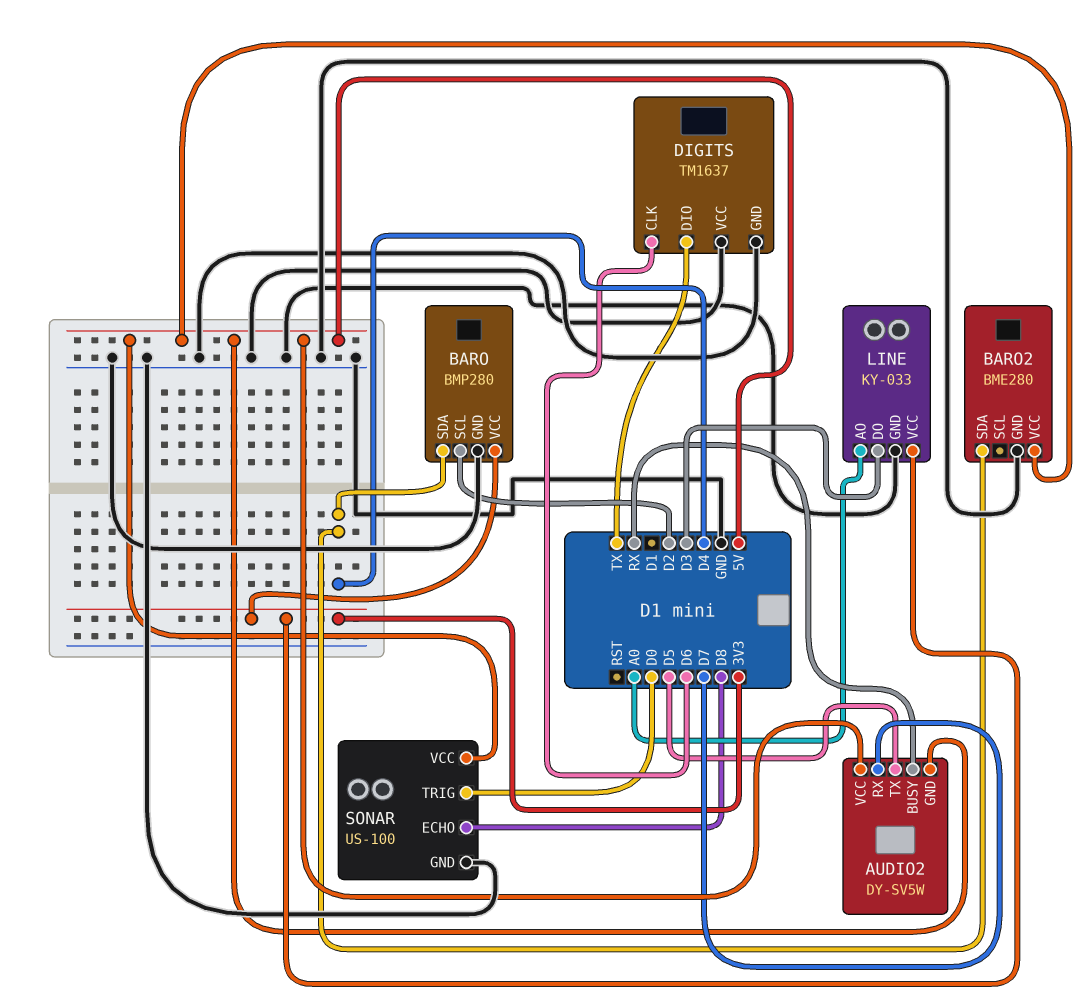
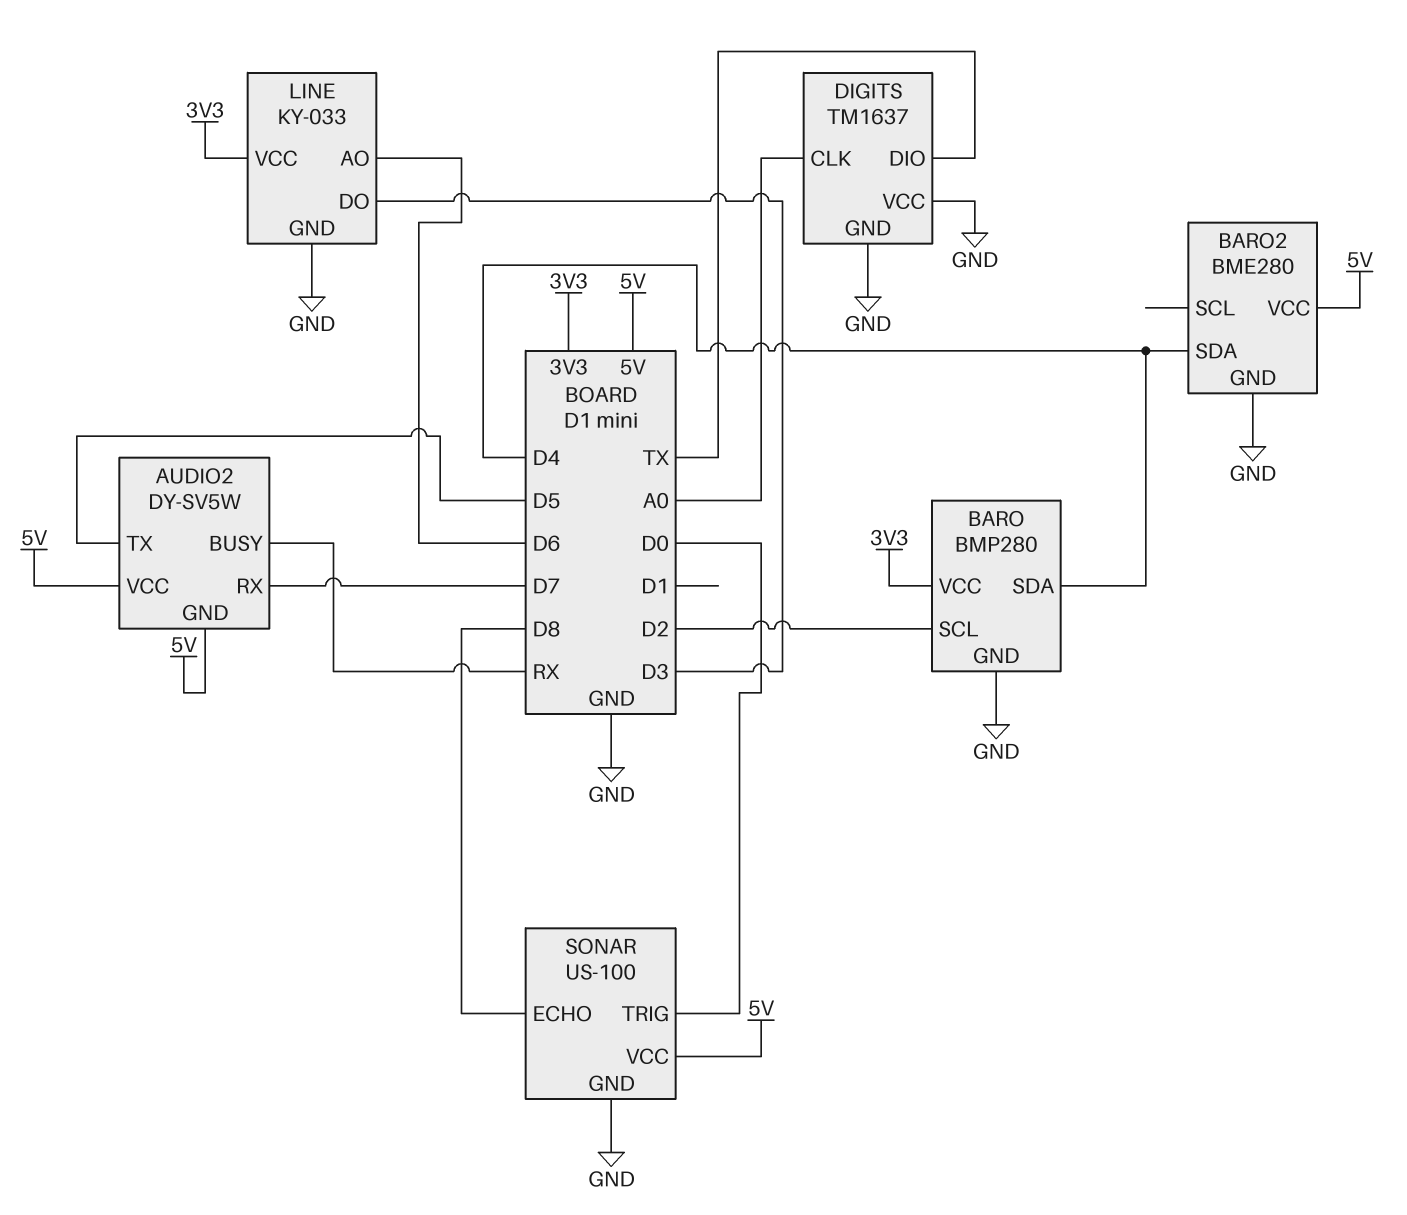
DIGITS pin CLK: D6 -> A0
LINE pin AO: A0 -> D6

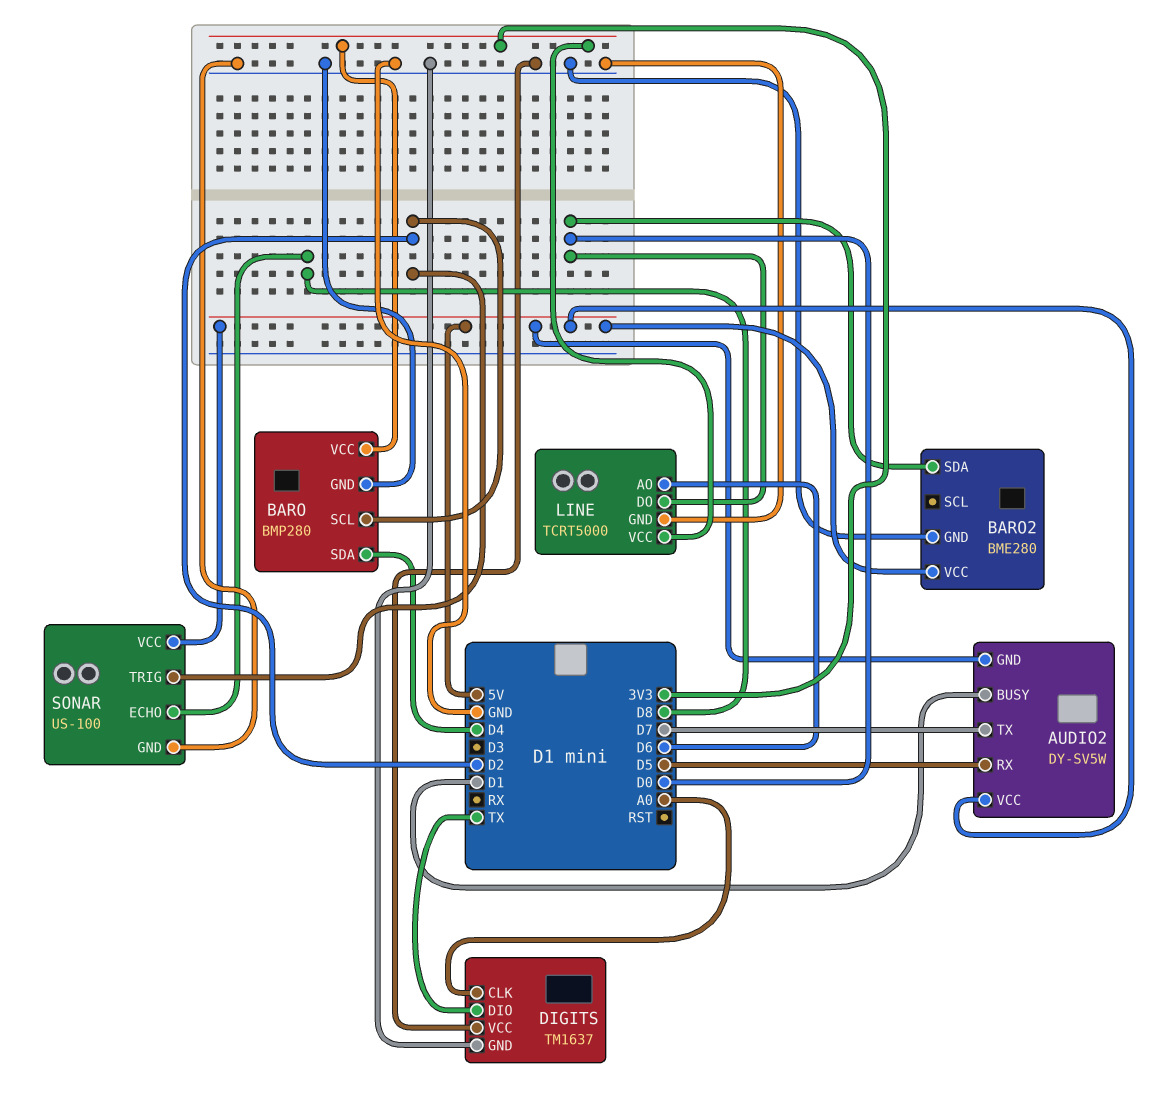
AUDIO2 pin BUSY: RX -> D1
AUDIO2 pin RX: D7 -> D5
AUDIO2 pin TX: D5 -> D7
BARO2 pin SDA: D4 -> D0
LINE: KY-033 -> TCRT5000
LINE pin DO: D3 -> D0
SONAR pin TRIG: D0 -> D2

